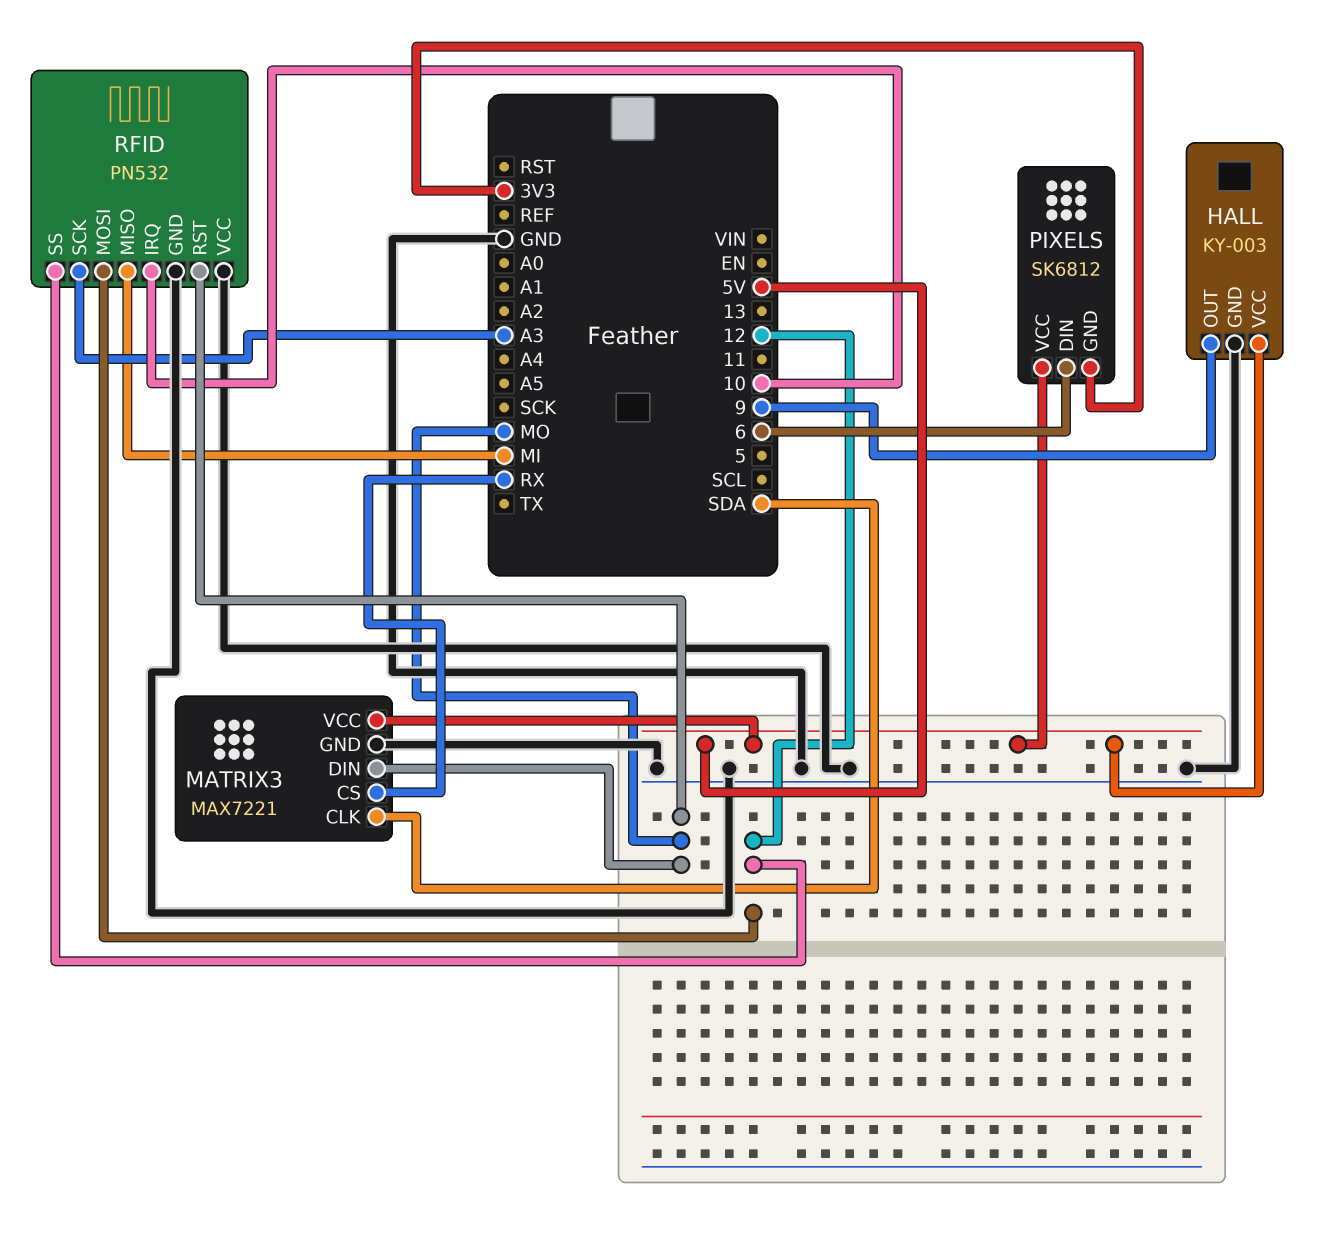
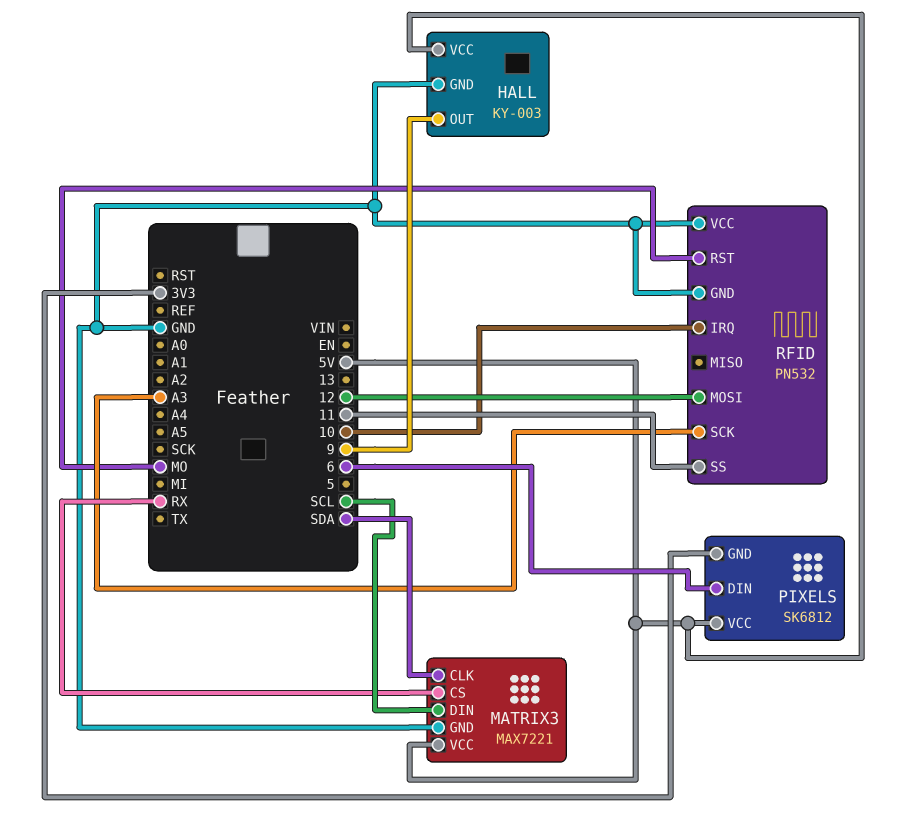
MATRIX3 pin DIN: MO -> SCL
RFID pin MISO: MI -> none
RFID pin SS: 12 -> 11

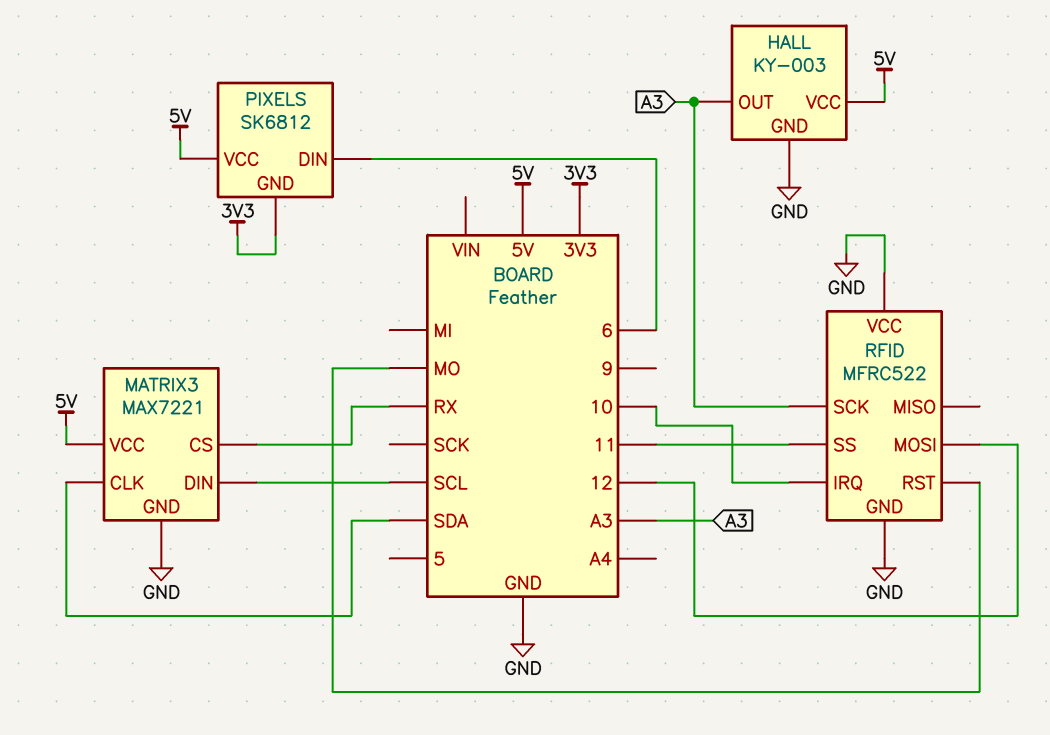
HALL pin OUT: 9 -> A3
RFID: PN532 -> MFRC522

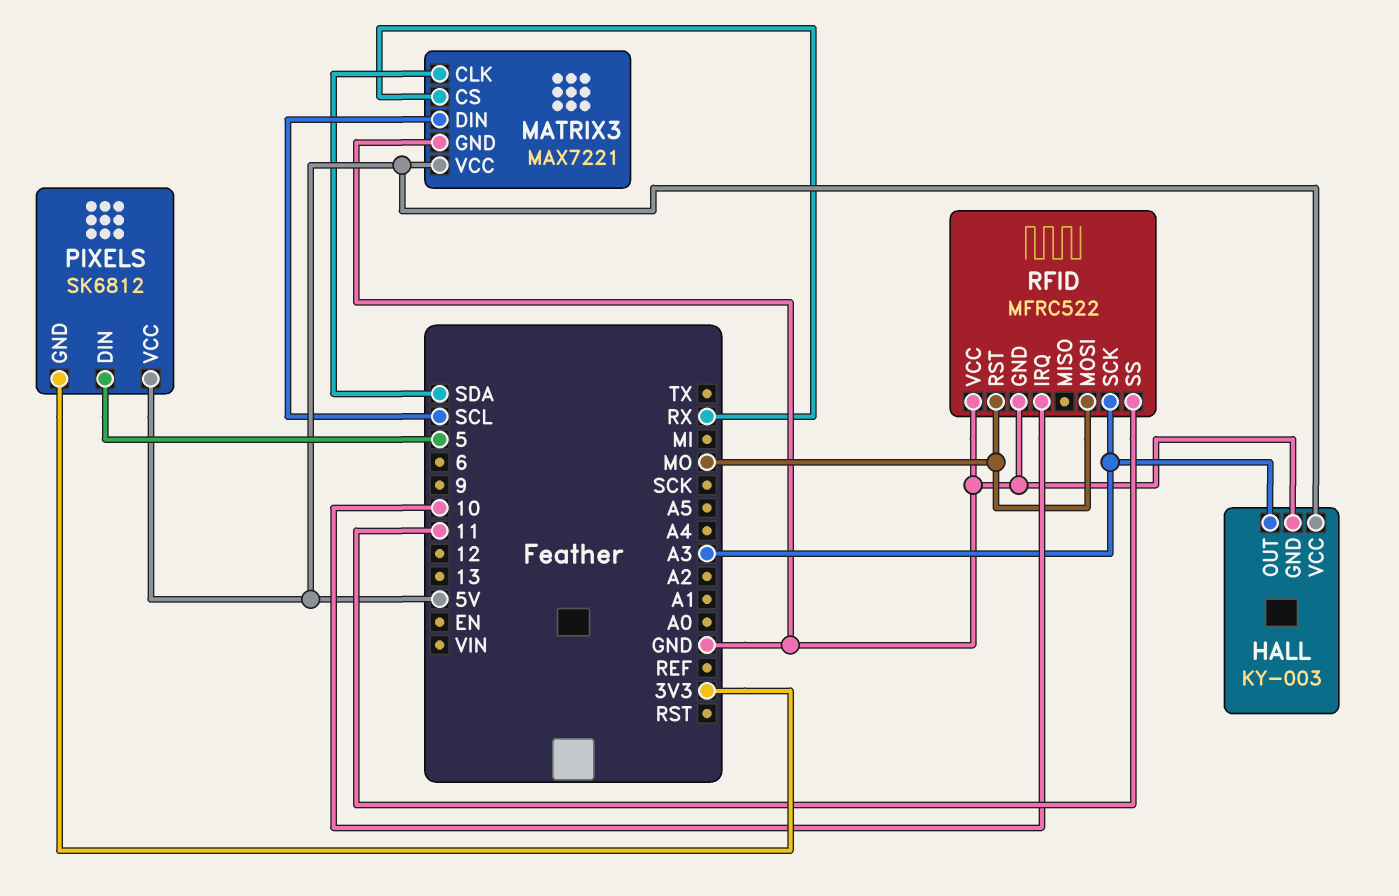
PIXELS pin DIN: 6 -> 5
RFID pin MOSI: 12 -> MO

